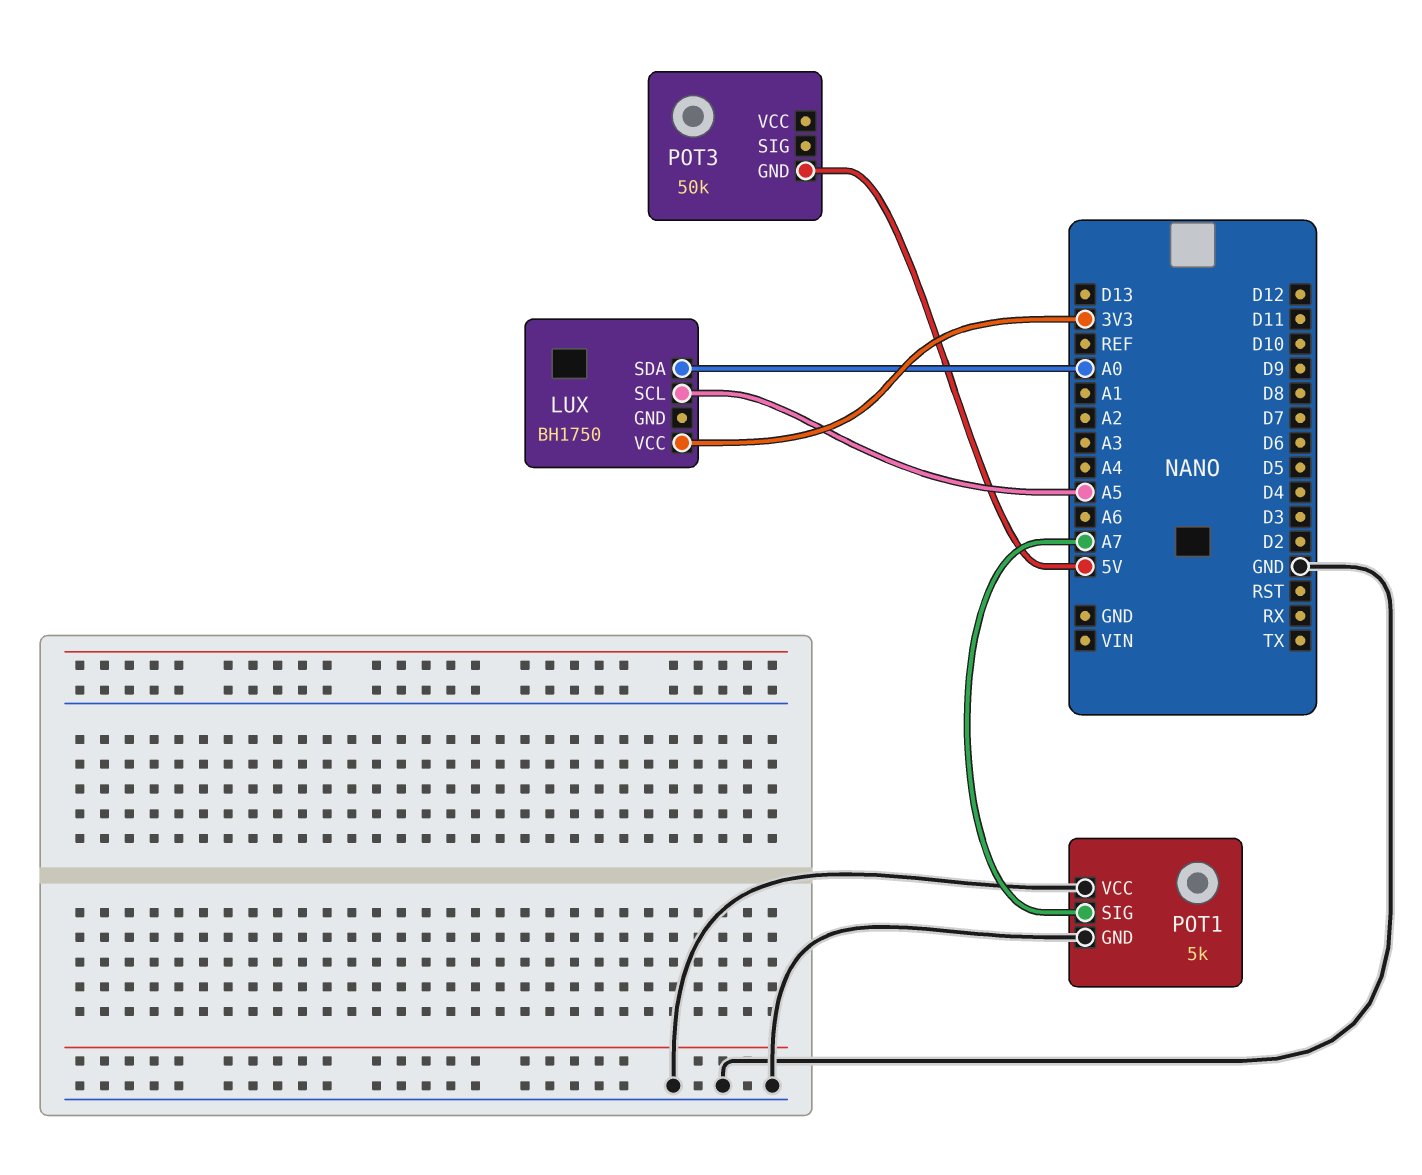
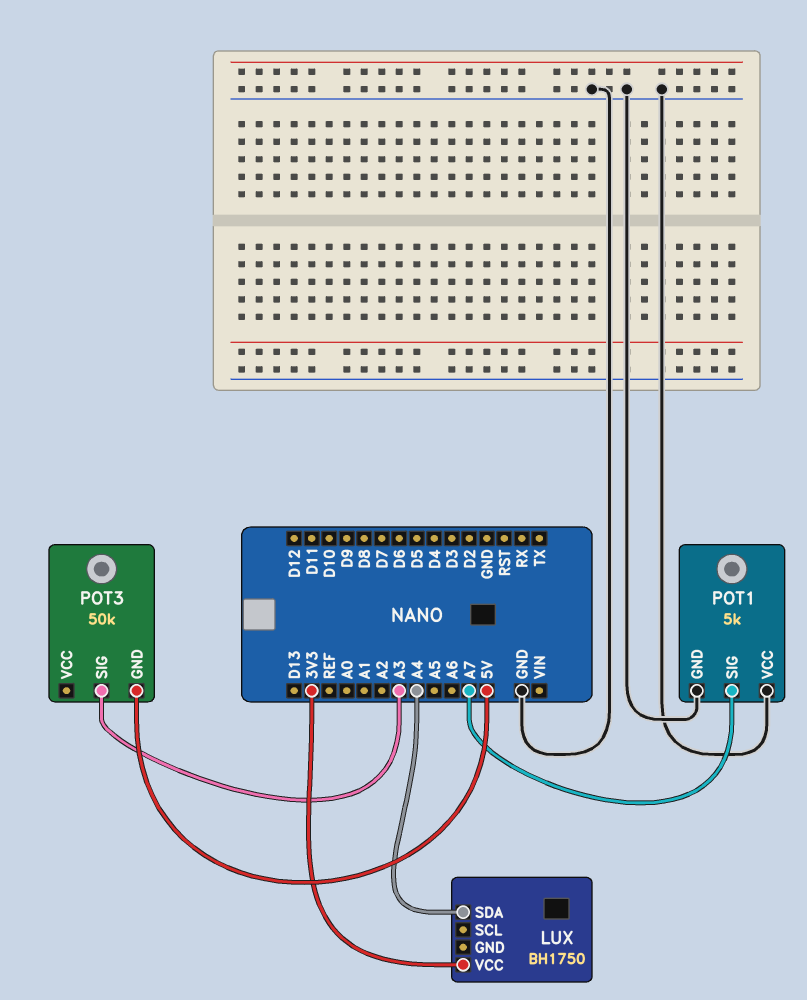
LUX pin SCL: A5 -> none
LUX pin SDA: A0 -> A4
POT3 pin SIG: none -> A3

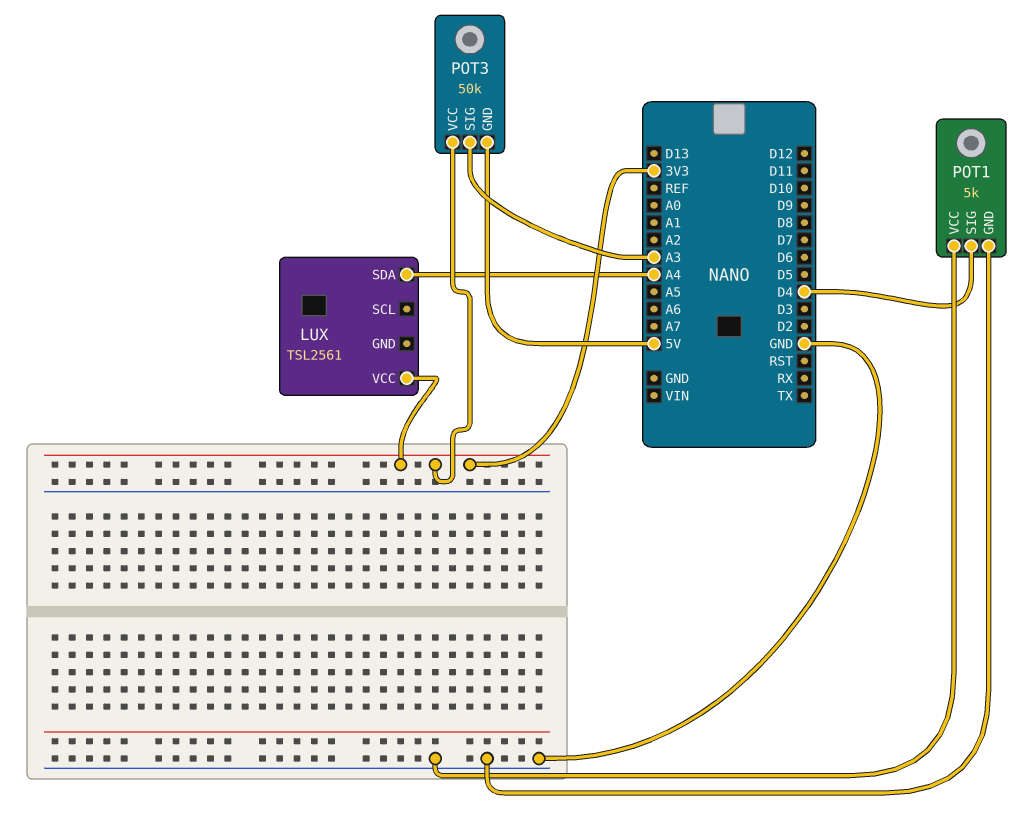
LUX: BH1750 -> TSL2561
POT1 pin SIG: A7 -> D4
POT3 pin VCC: none -> 3V3

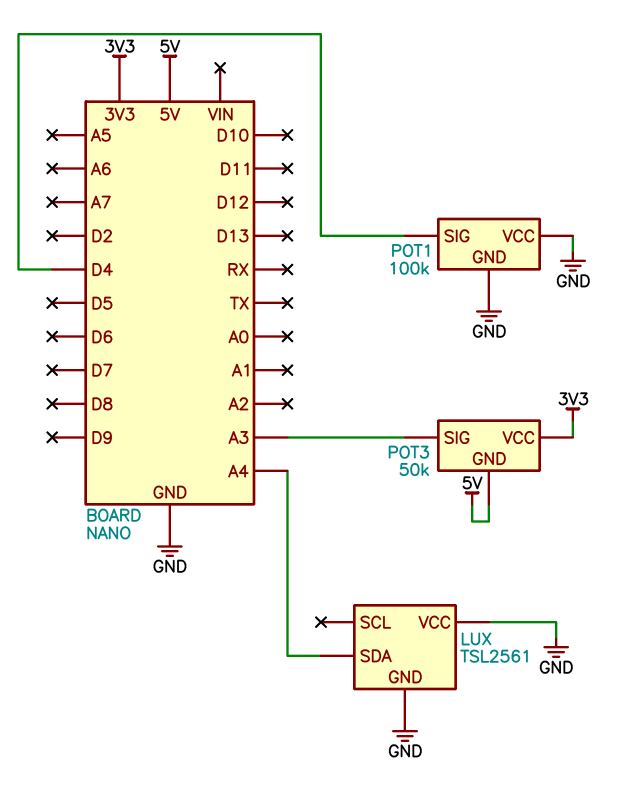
LUX pin GND: none -> GND
LUX pin VCC: 3V3 -> GND
POT1: 5k -> 100k

